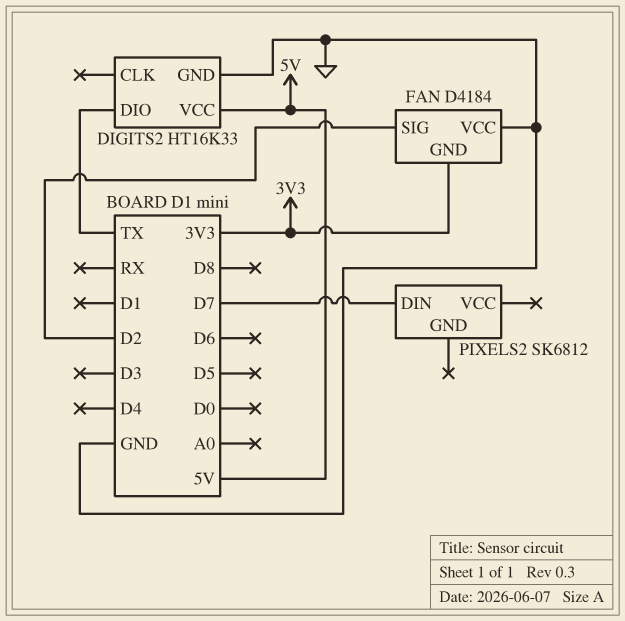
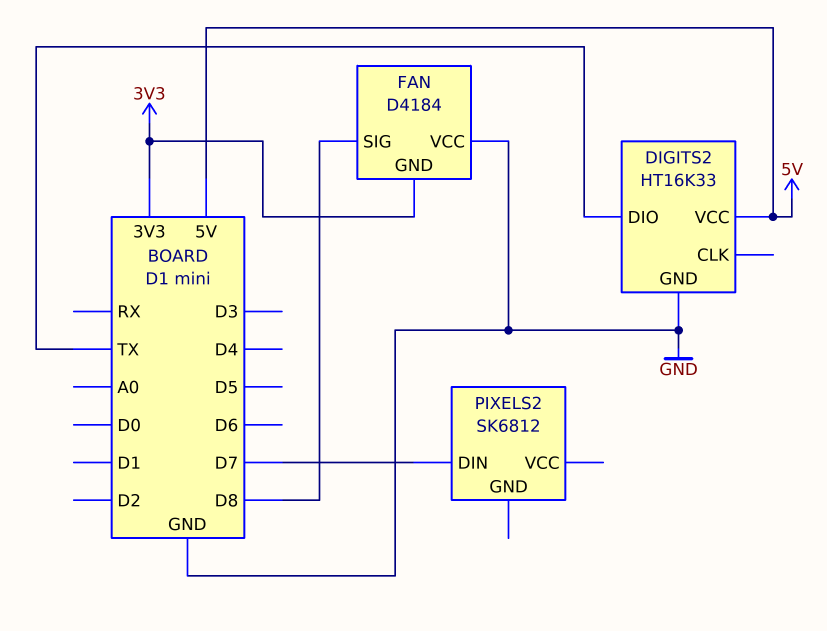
FAN pin SIG: D2 -> D8

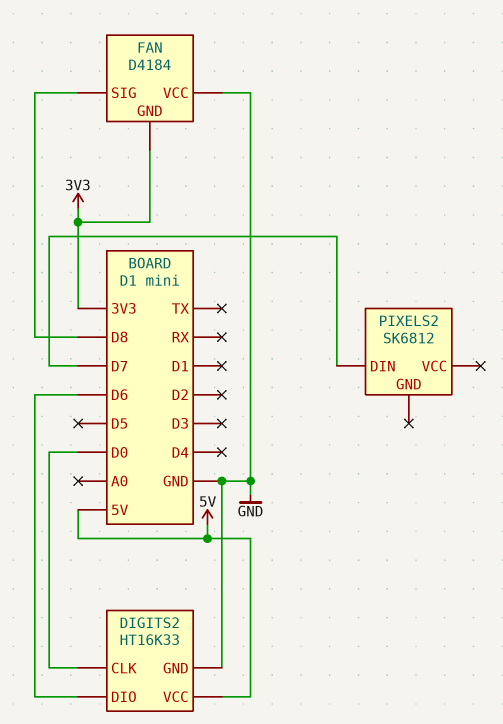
DIGITS2 pin CLK: none -> D0
DIGITS2 pin DIO: TX -> D6

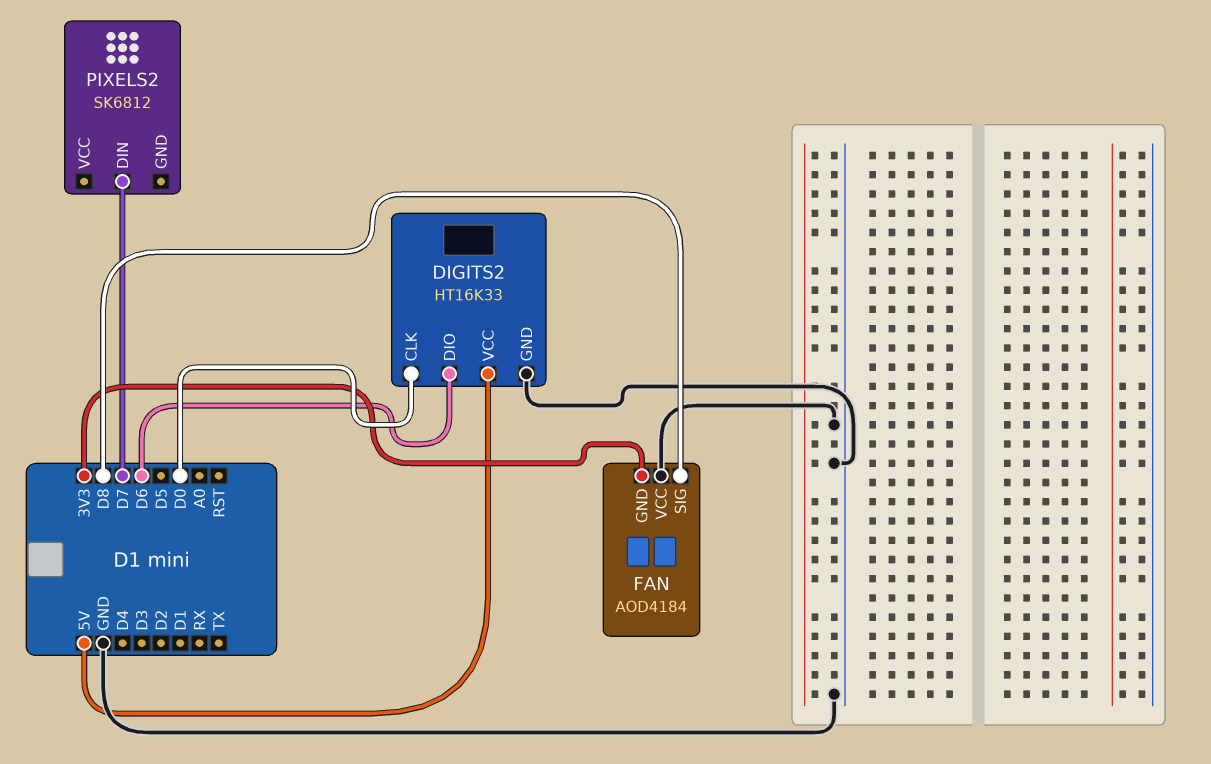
FAN: D4184 -> AOD4184

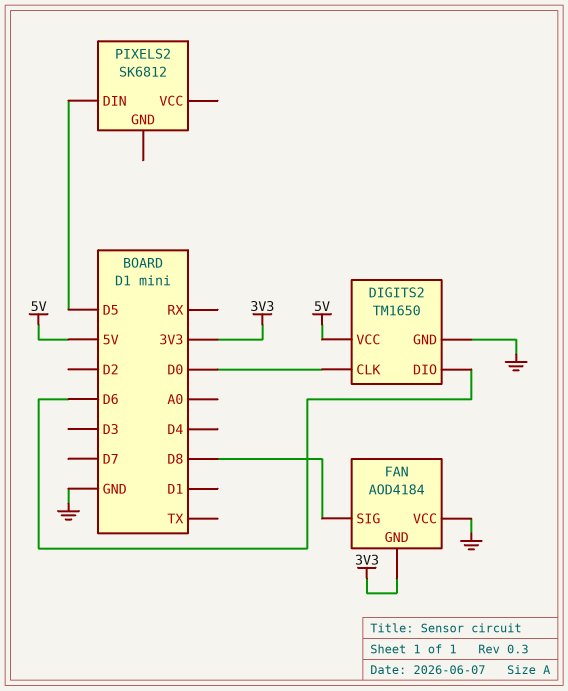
DIGITS2: HT16K33 -> TM1650
PIXELS2 pin DIN: D7 -> D5

